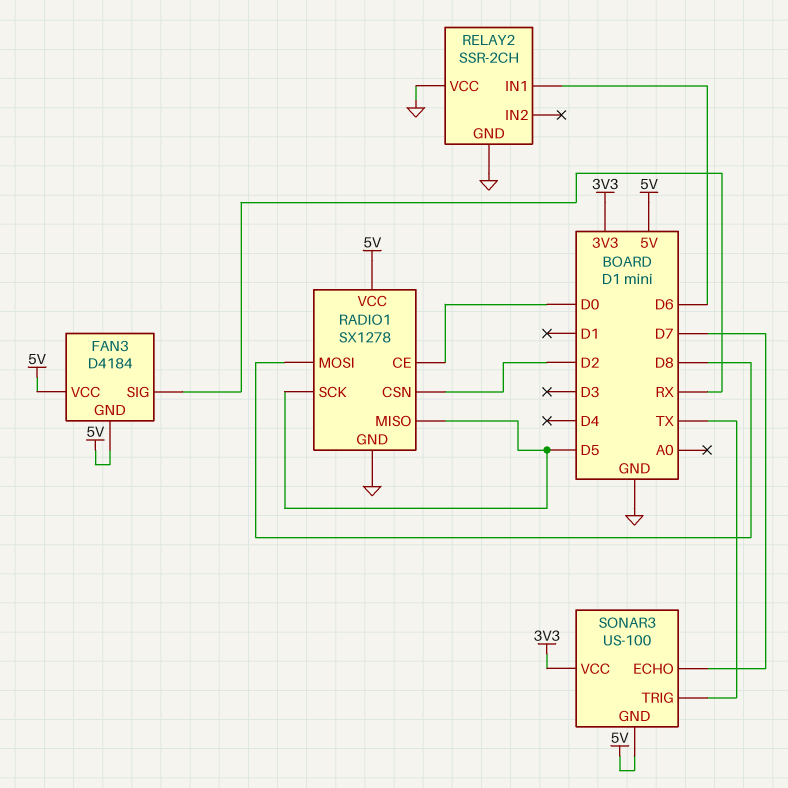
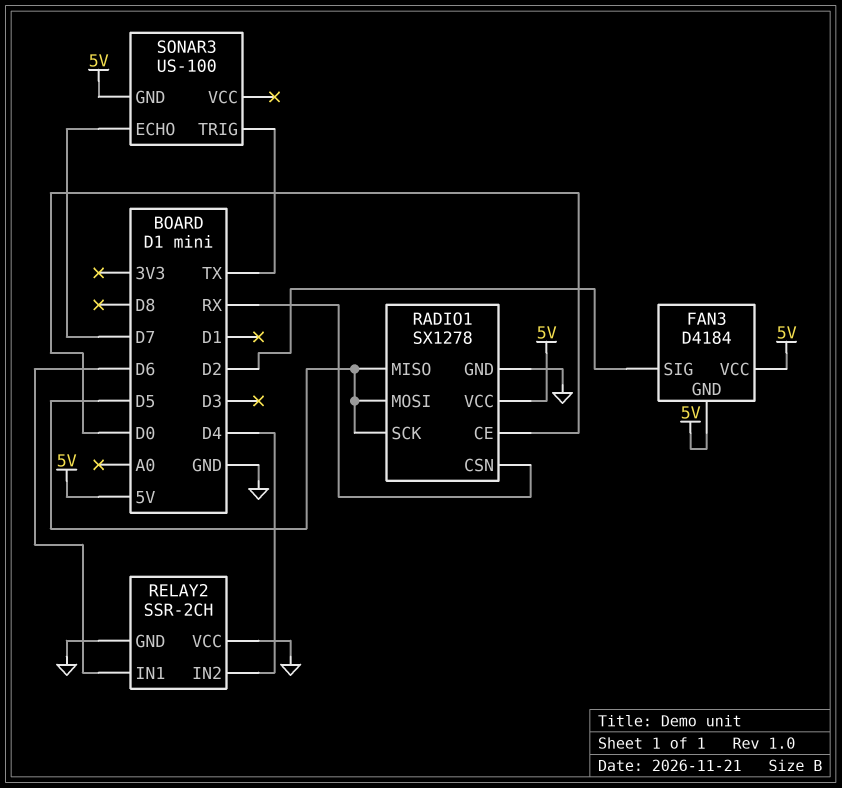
FAN3 pin SIG: RX -> D2
RADIO1 pin CSN: D2 -> RX
RADIO1 pin MOSI: D8 -> D5
RELAY2 pin IN2: none -> D4
SONAR3 pin VCC: 3V3 -> none

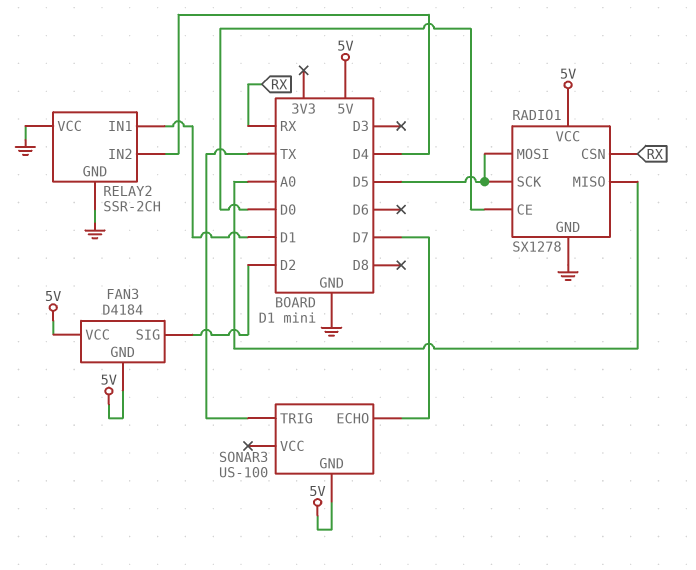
RADIO1 pin MISO: D5 -> A0
RELAY2 pin IN1: D6 -> D1

